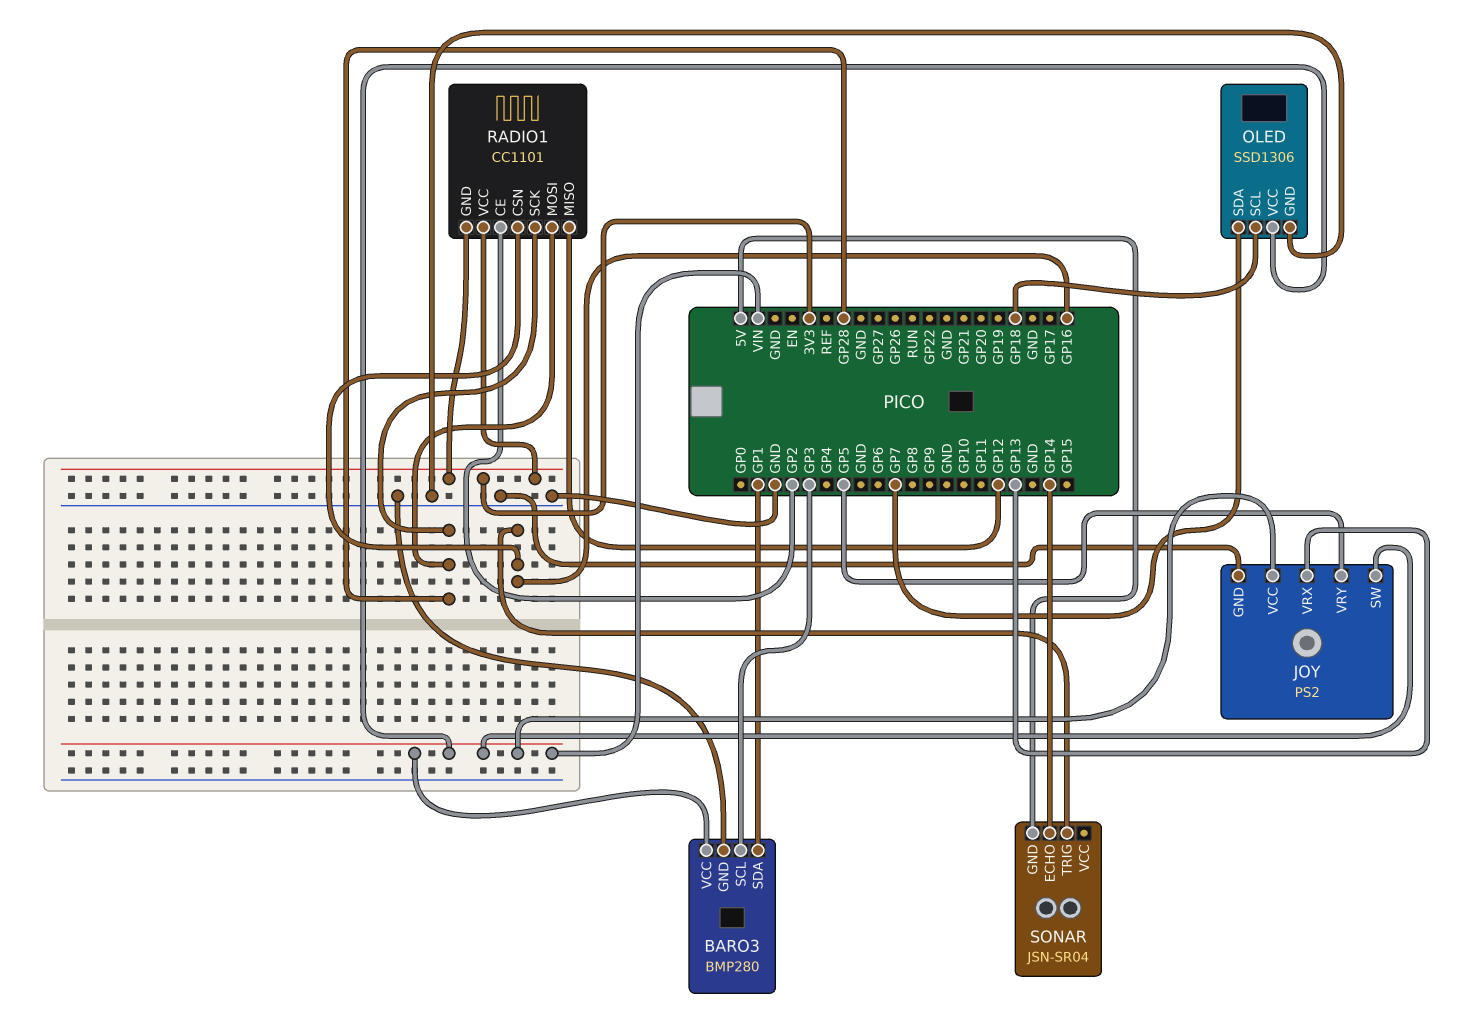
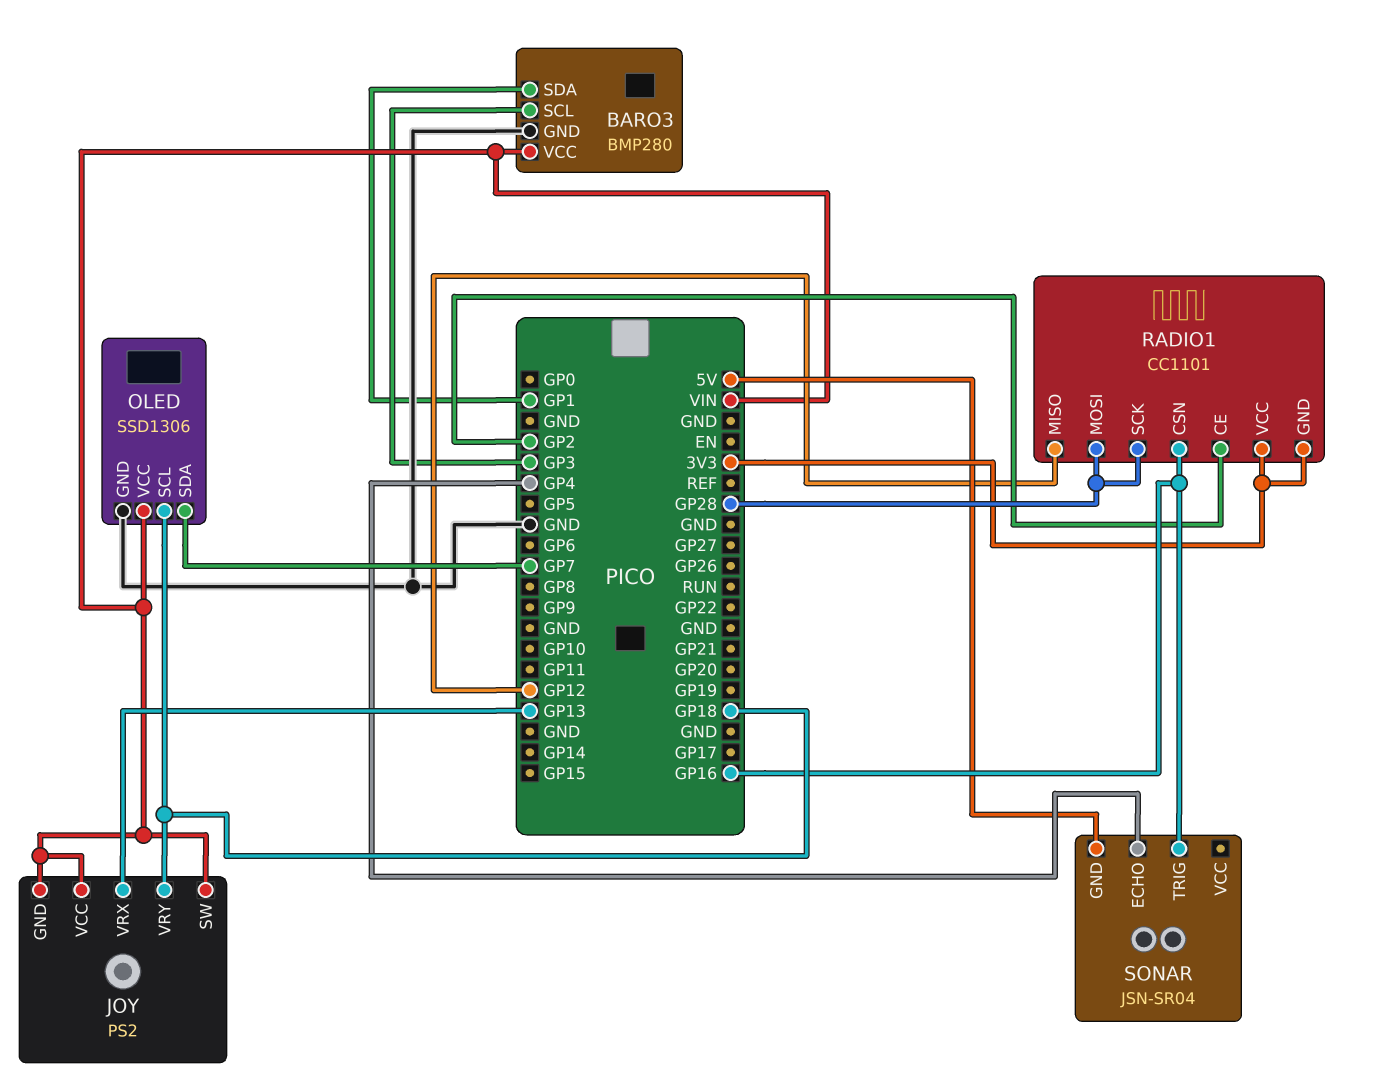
JOY pin GND: GND -> VIN
JOY pin VRY: GP5 -> GP18
SONAR pin ECHO: GP14 -> GP4

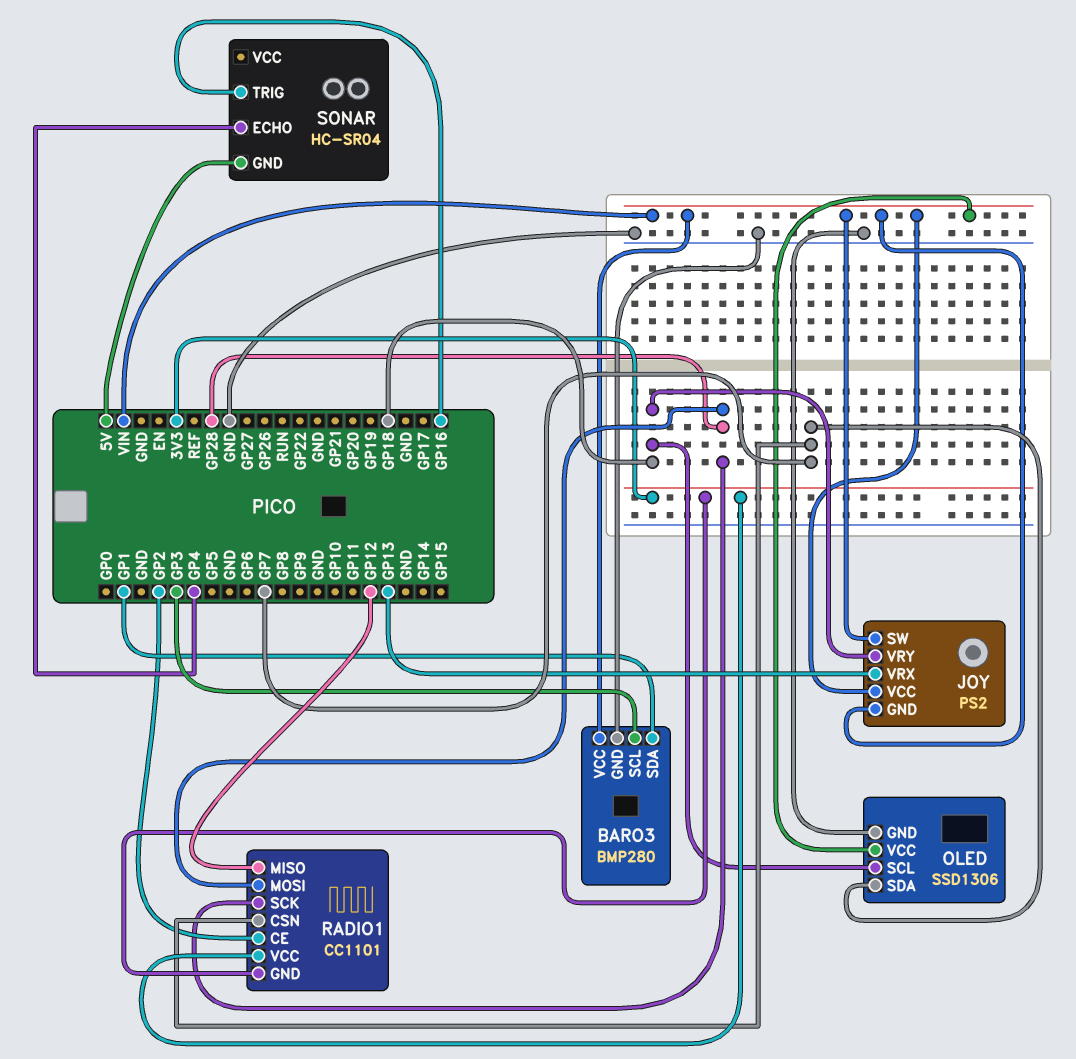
RADIO1 pin CSN: GP16 -> GP7
SONAR: JSN-SR04 -> HC-SR04

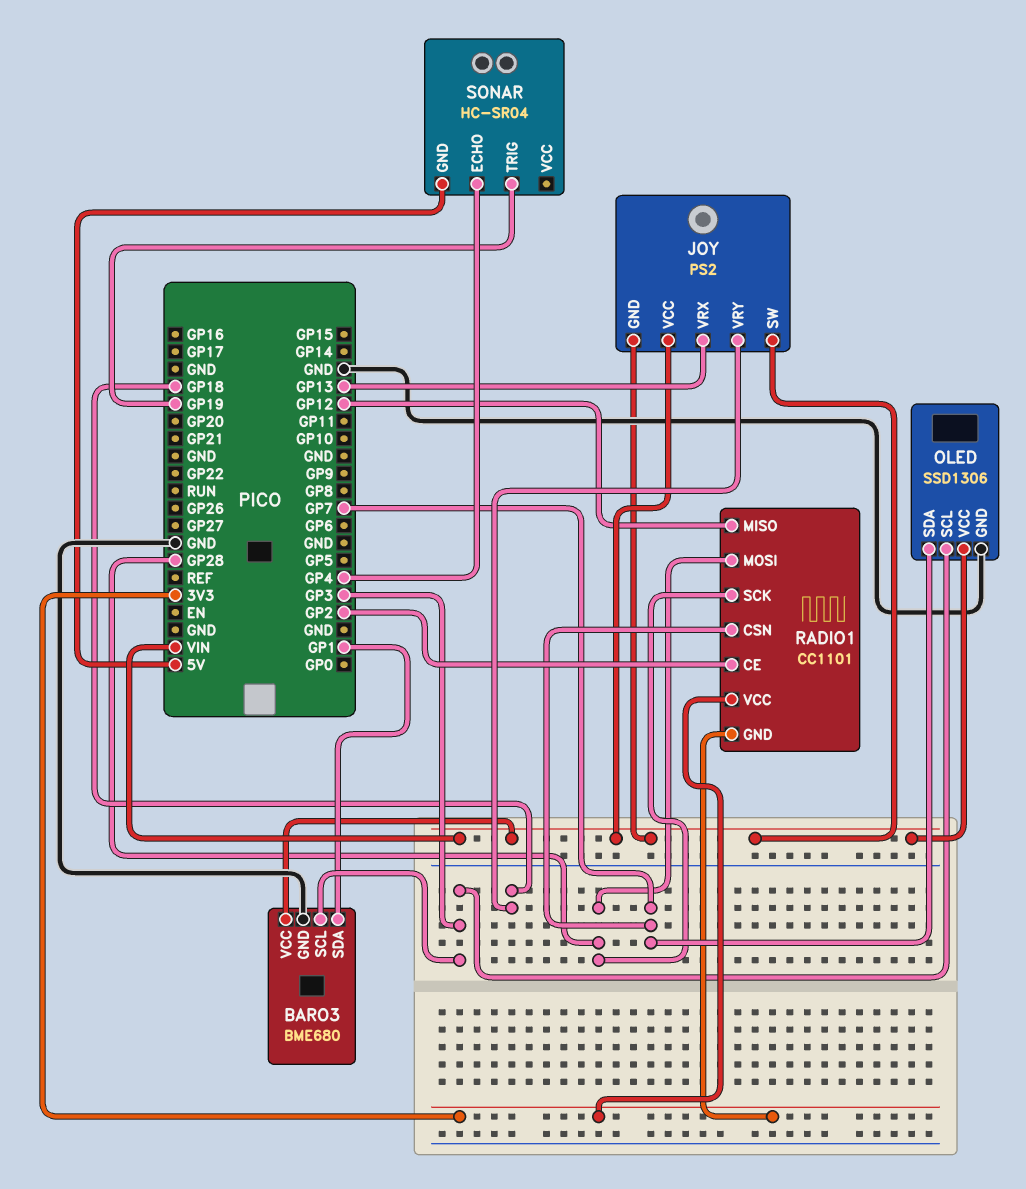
BARO3: BMP280 -> BME680
OLED pin SCL: GP18 -> GP3
SONAR pin TRIG: GP16 -> GP19

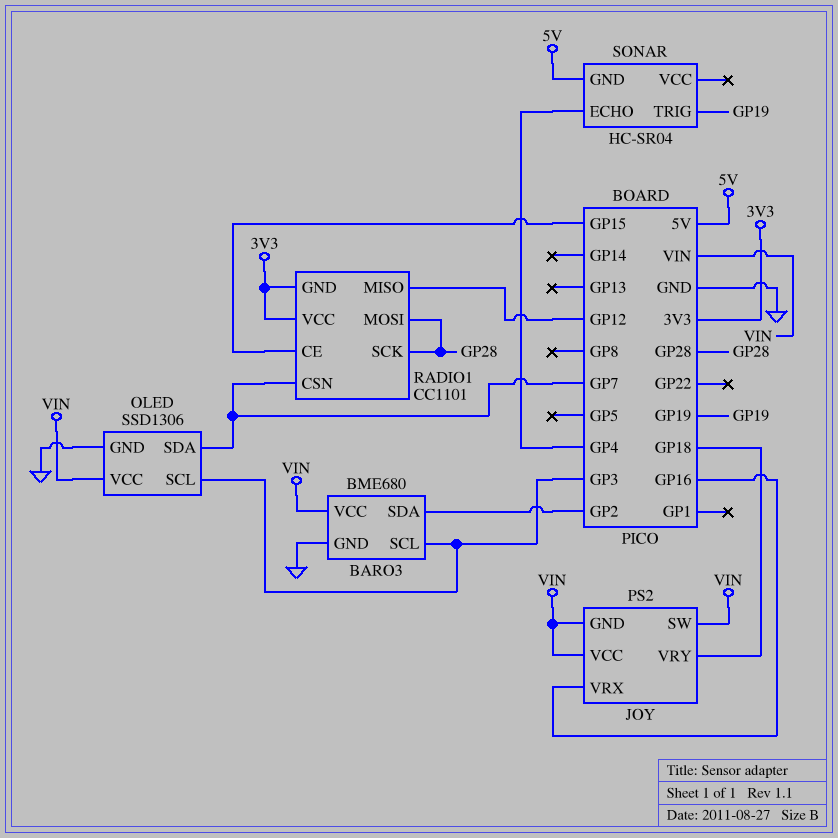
BARO3 pin SDA: GP1 -> GP2
JOY pin VRX: GP13 -> GP16
RADIO1 pin CE: GP2 -> GP15

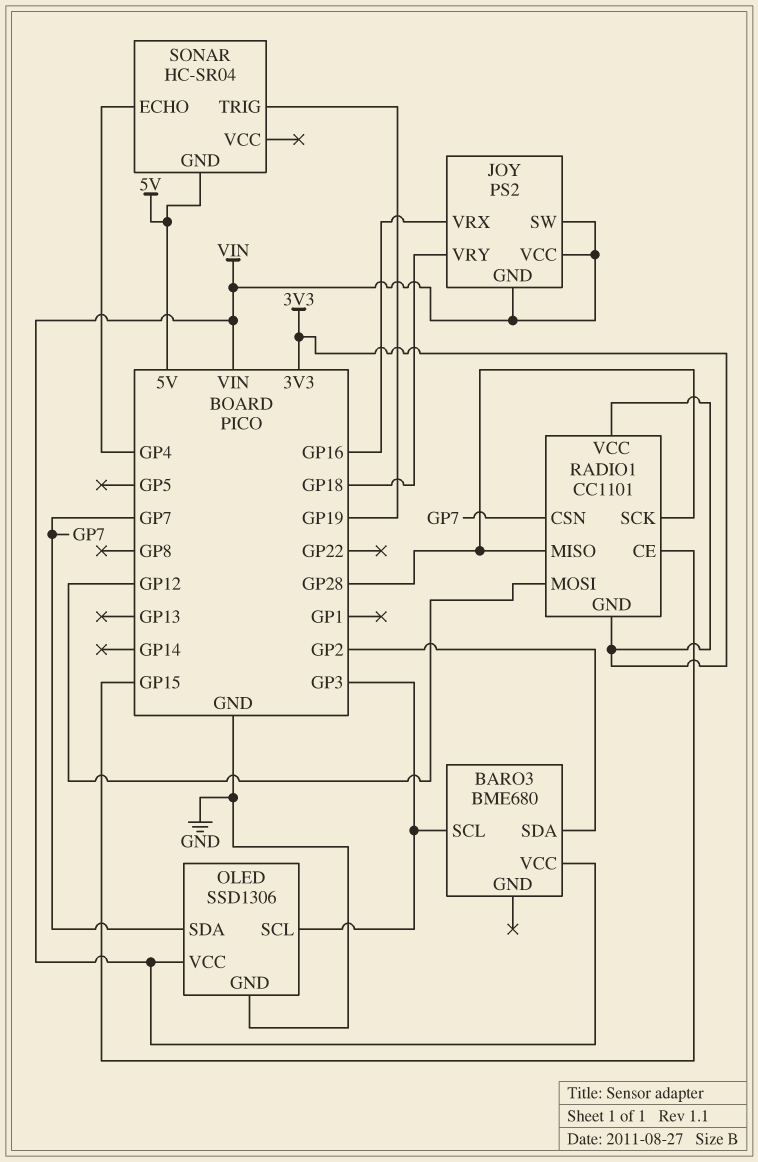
BARO3 pin GND: GND -> none
RADIO1 pin MISO: GP12 -> GP28
RADIO1 pin MOSI: GP28 -> GP12

